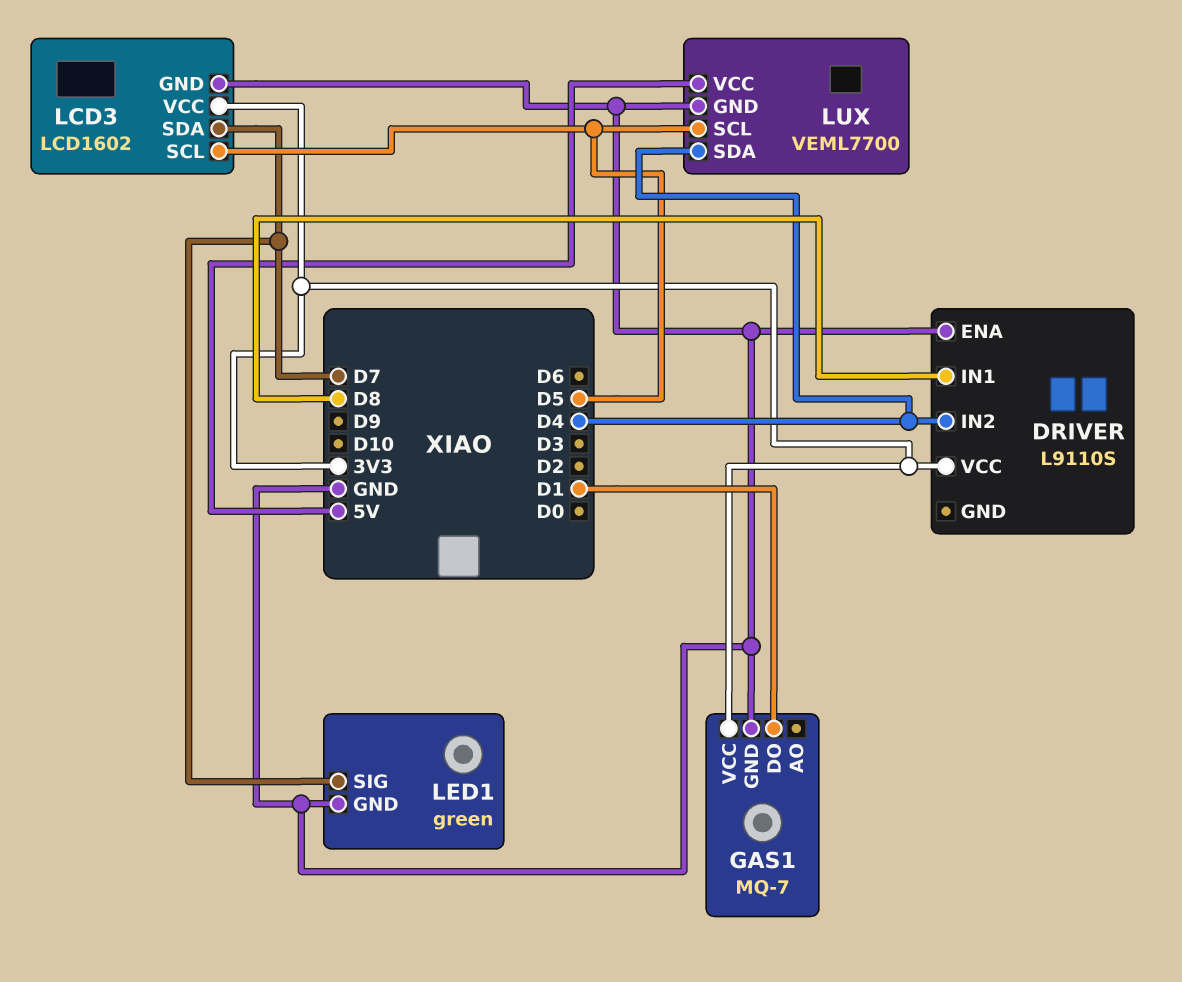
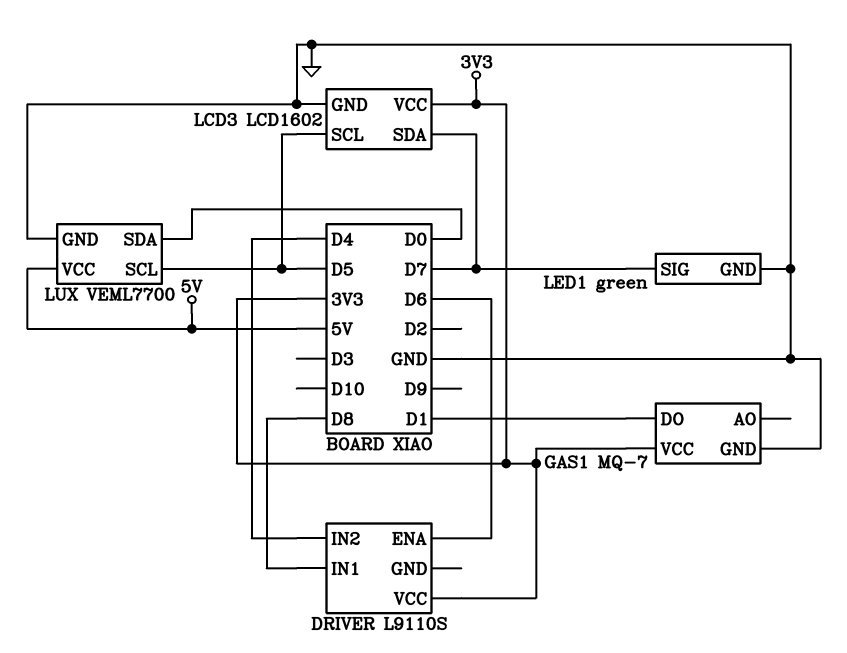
DRIVER pin ENA: GND -> D6
LUX pin SDA: D4 -> D0

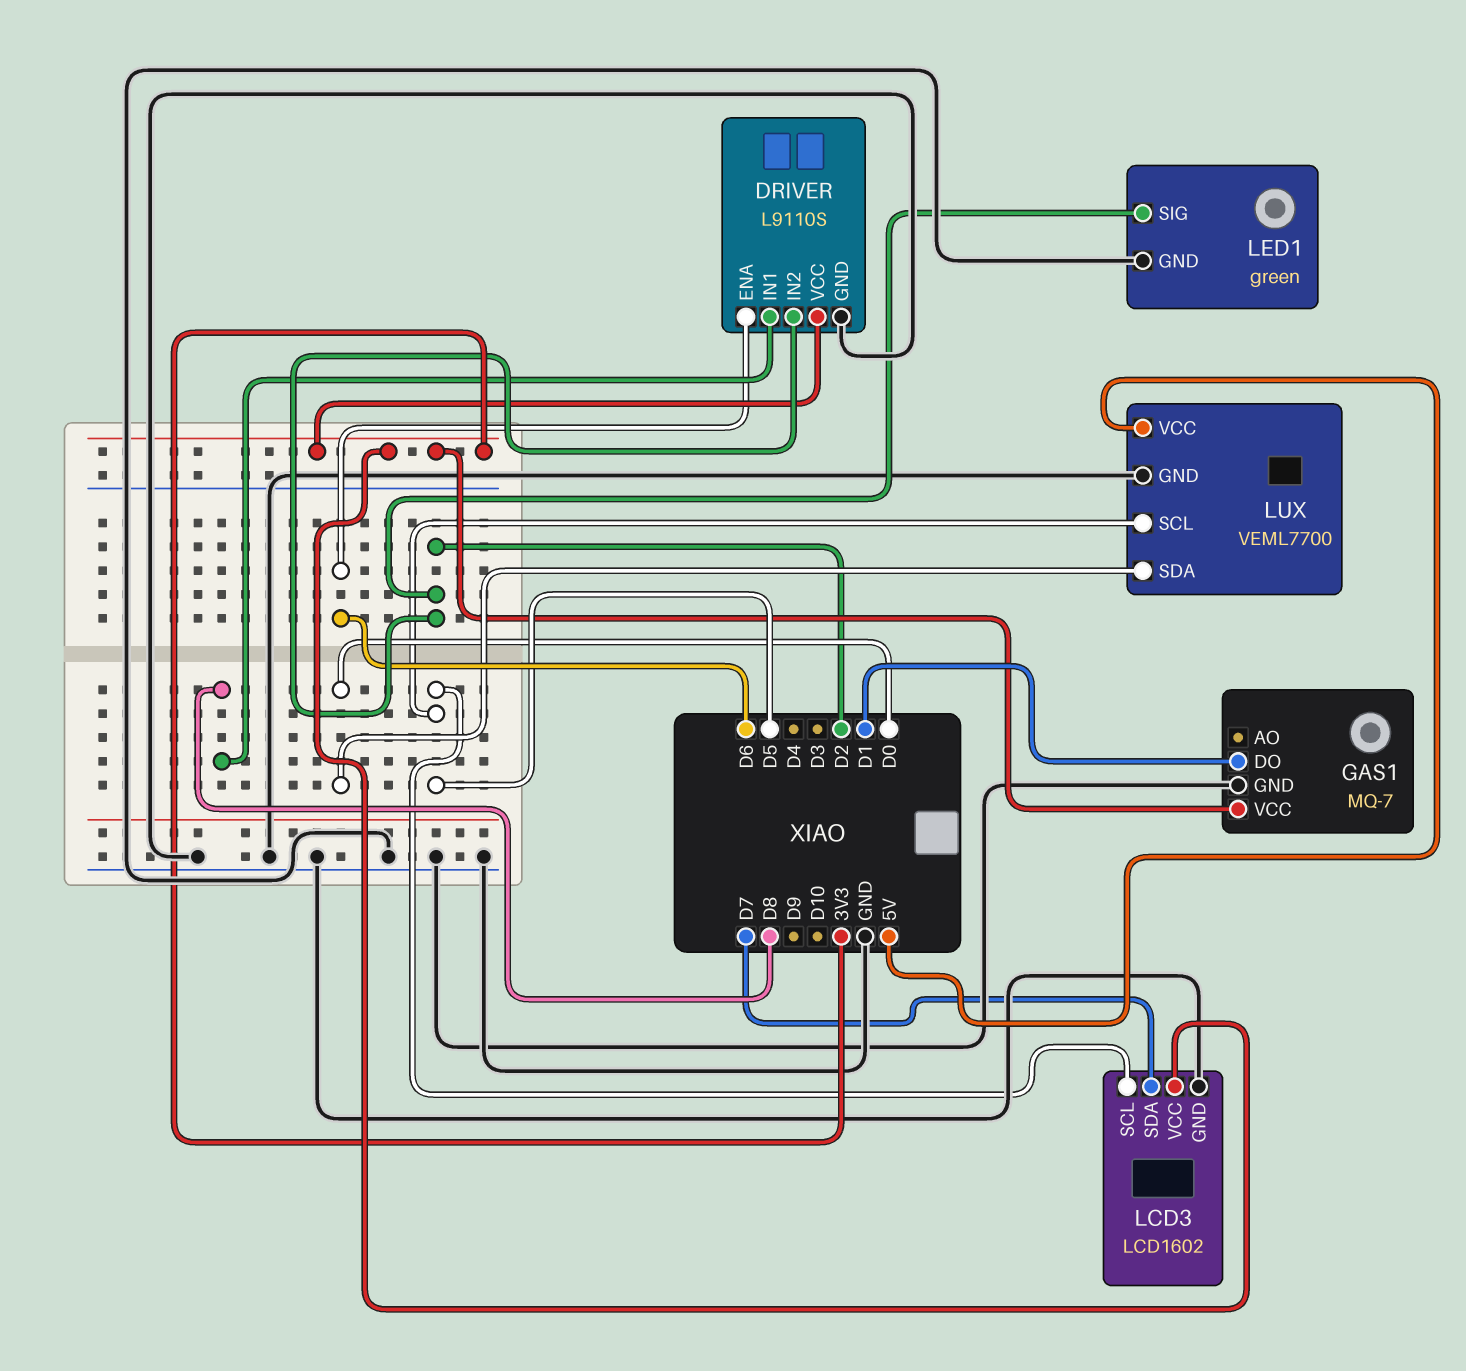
DRIVER pin GND: none -> GND
DRIVER pin IN2: D4 -> D2
LED1 pin SIG: D7 -> D2

